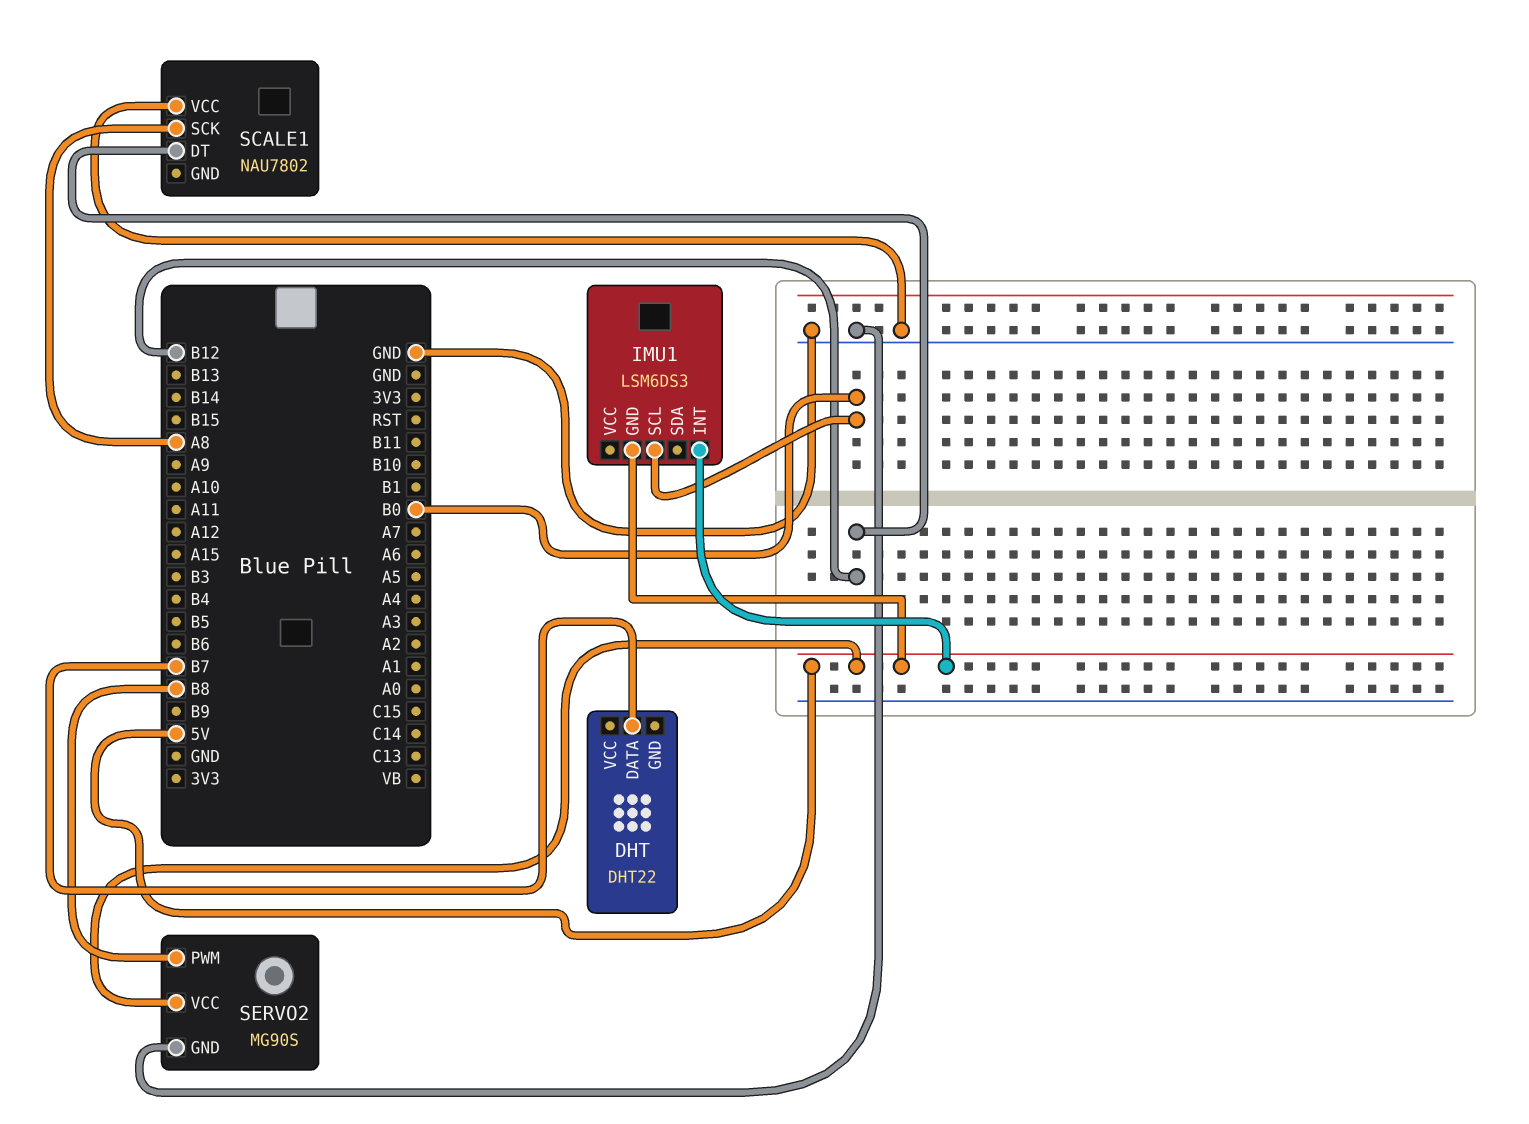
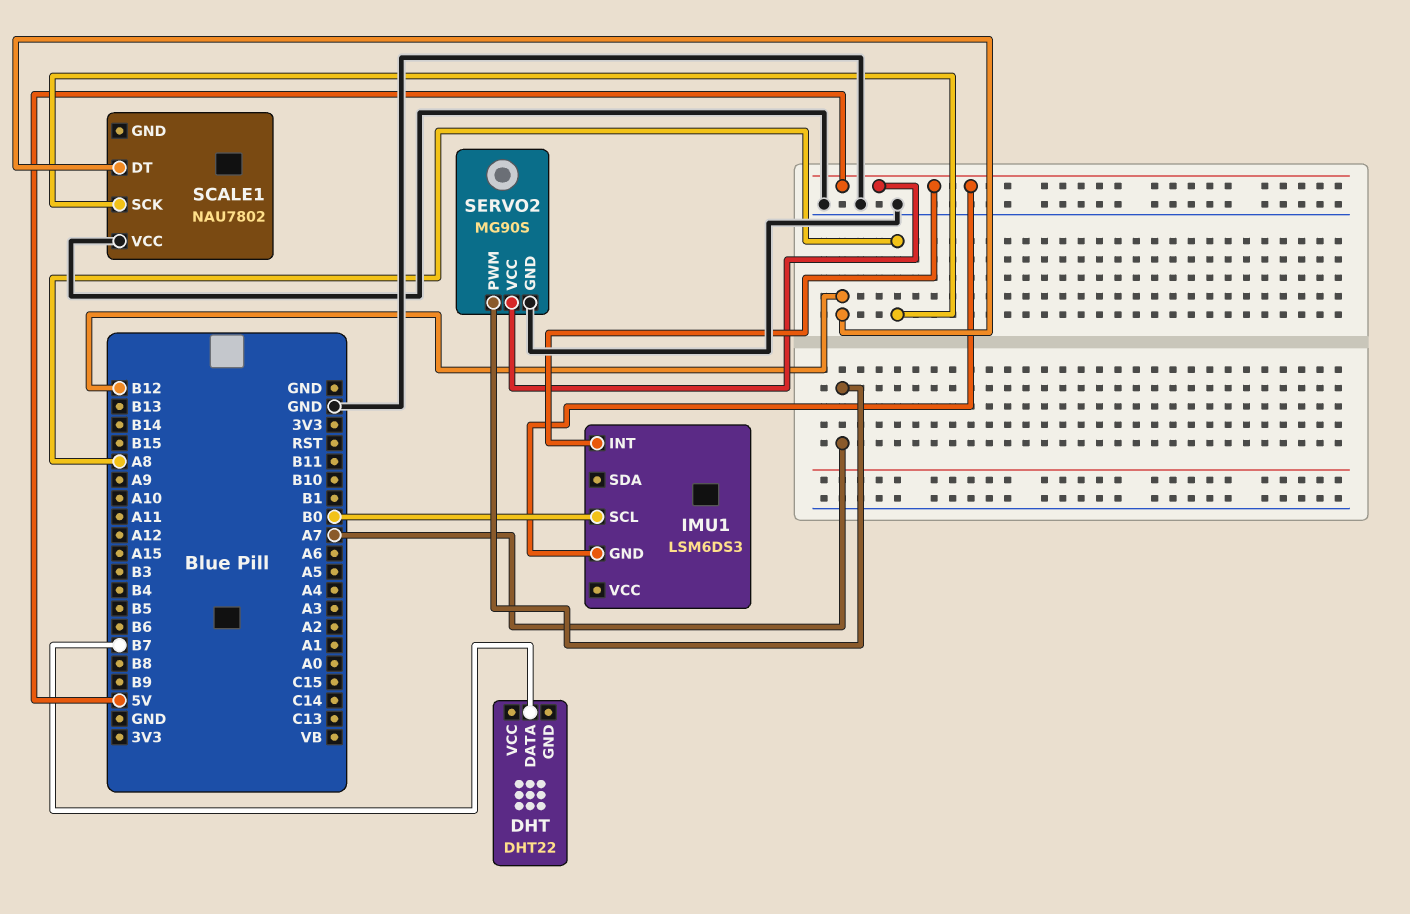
SERVO2 pin PWM: B8 -> A7

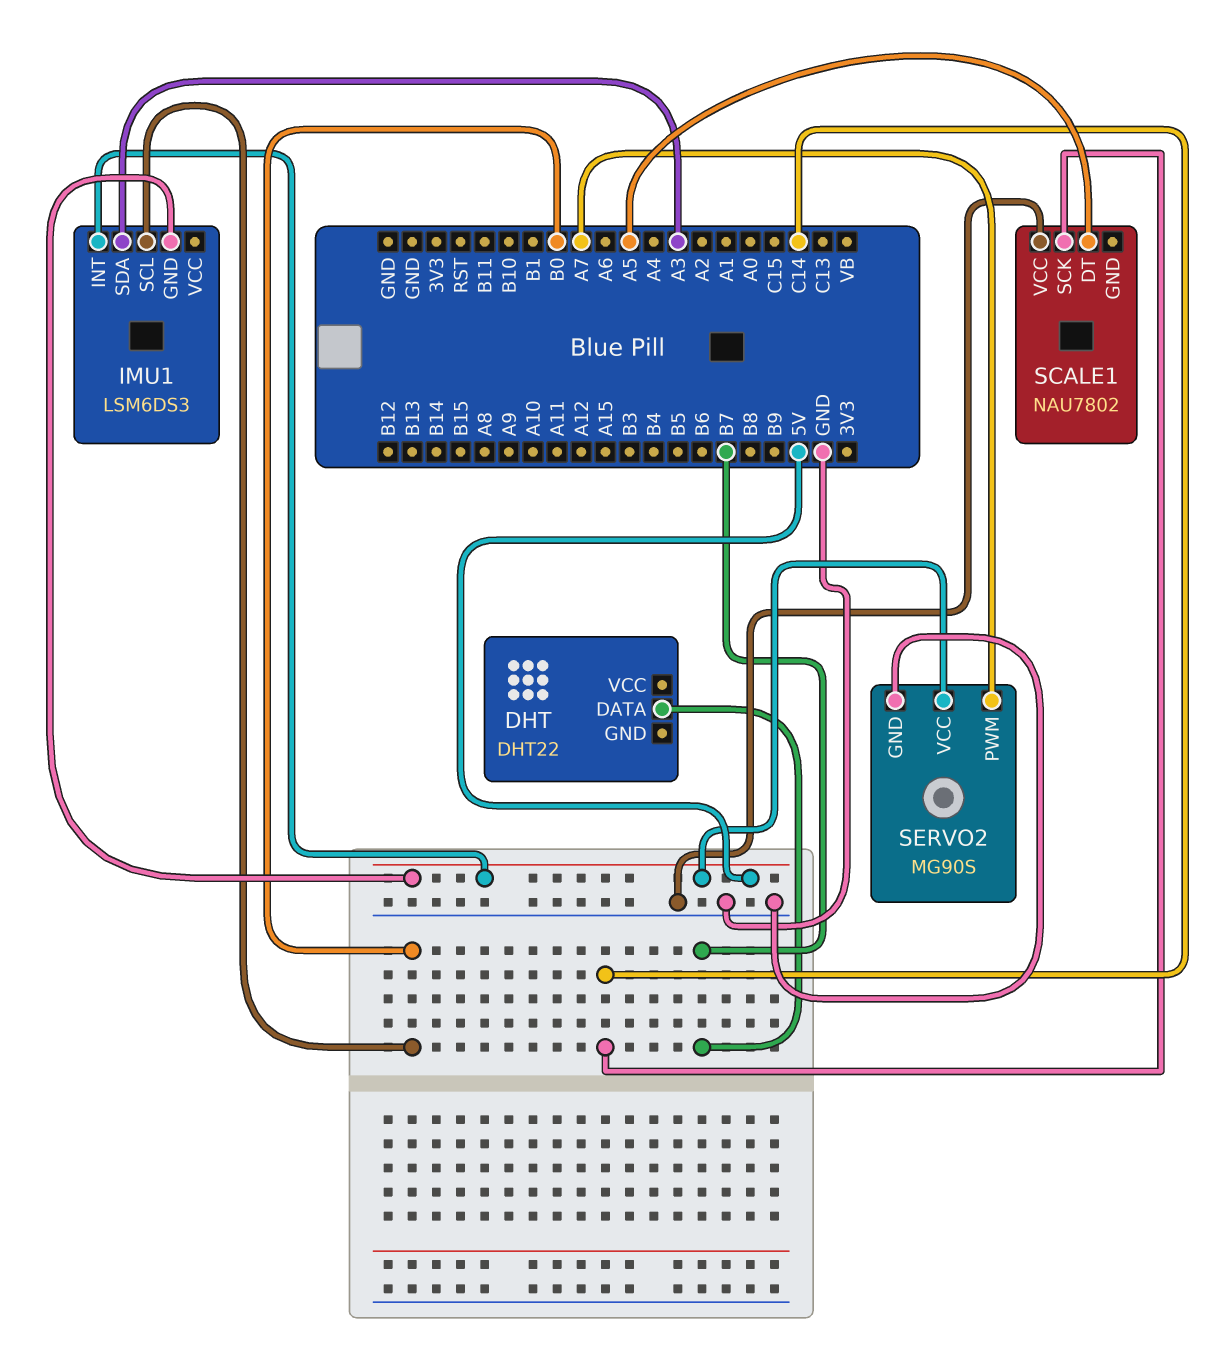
IMU1 pin SDA: none -> A3
SCALE1 pin DT: B12 -> A5
SCALE1 pin SCK: A8 -> C14

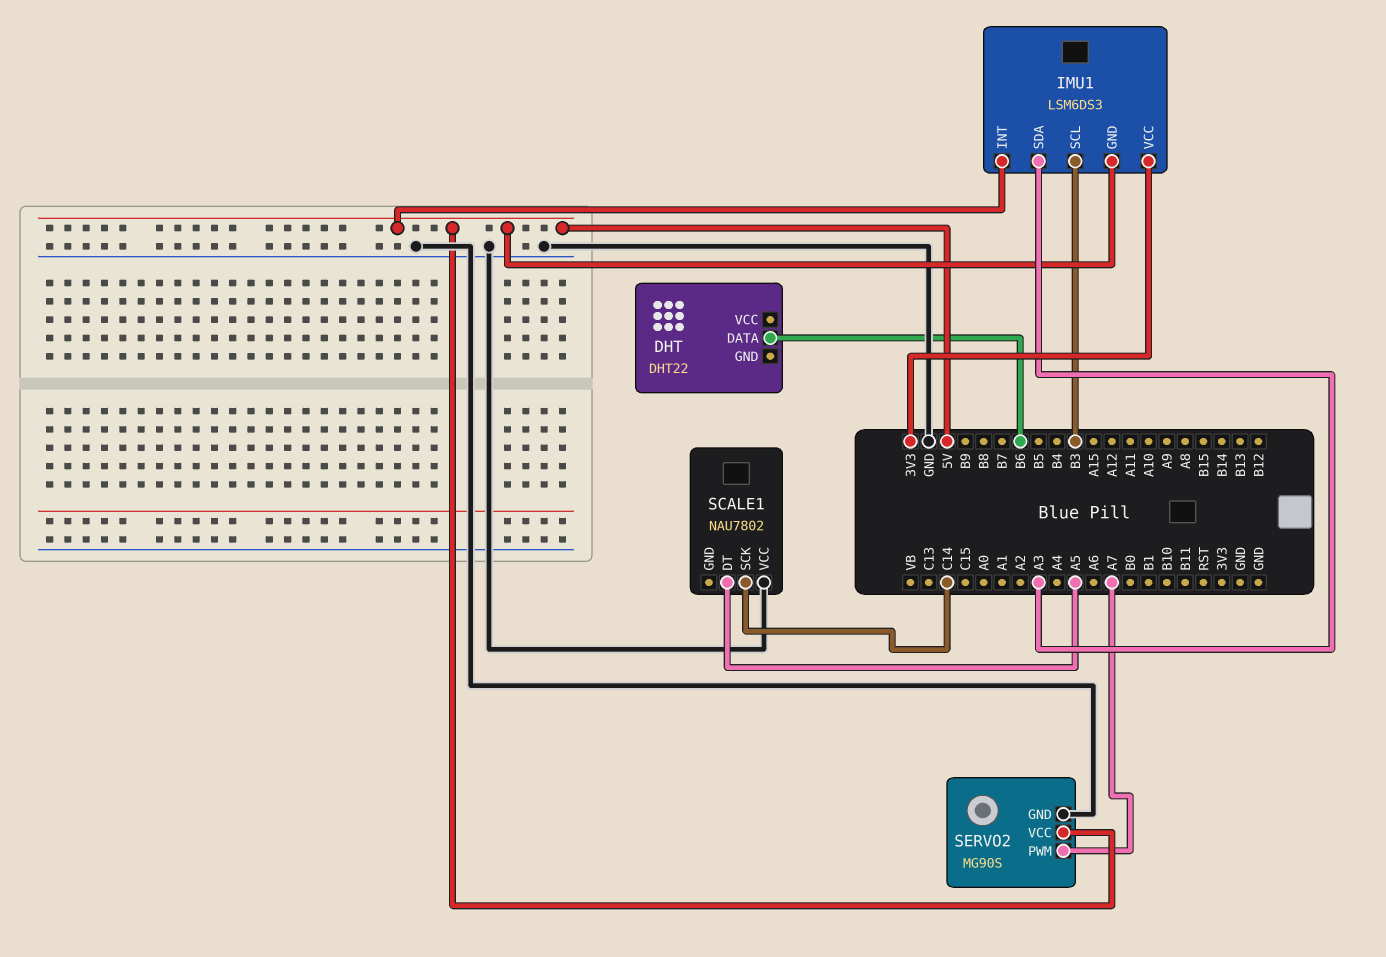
DHT pin DATA: B7 -> B6
IMU1 pin SCL: B0 -> B3
IMU1 pin VCC: none -> 3V3

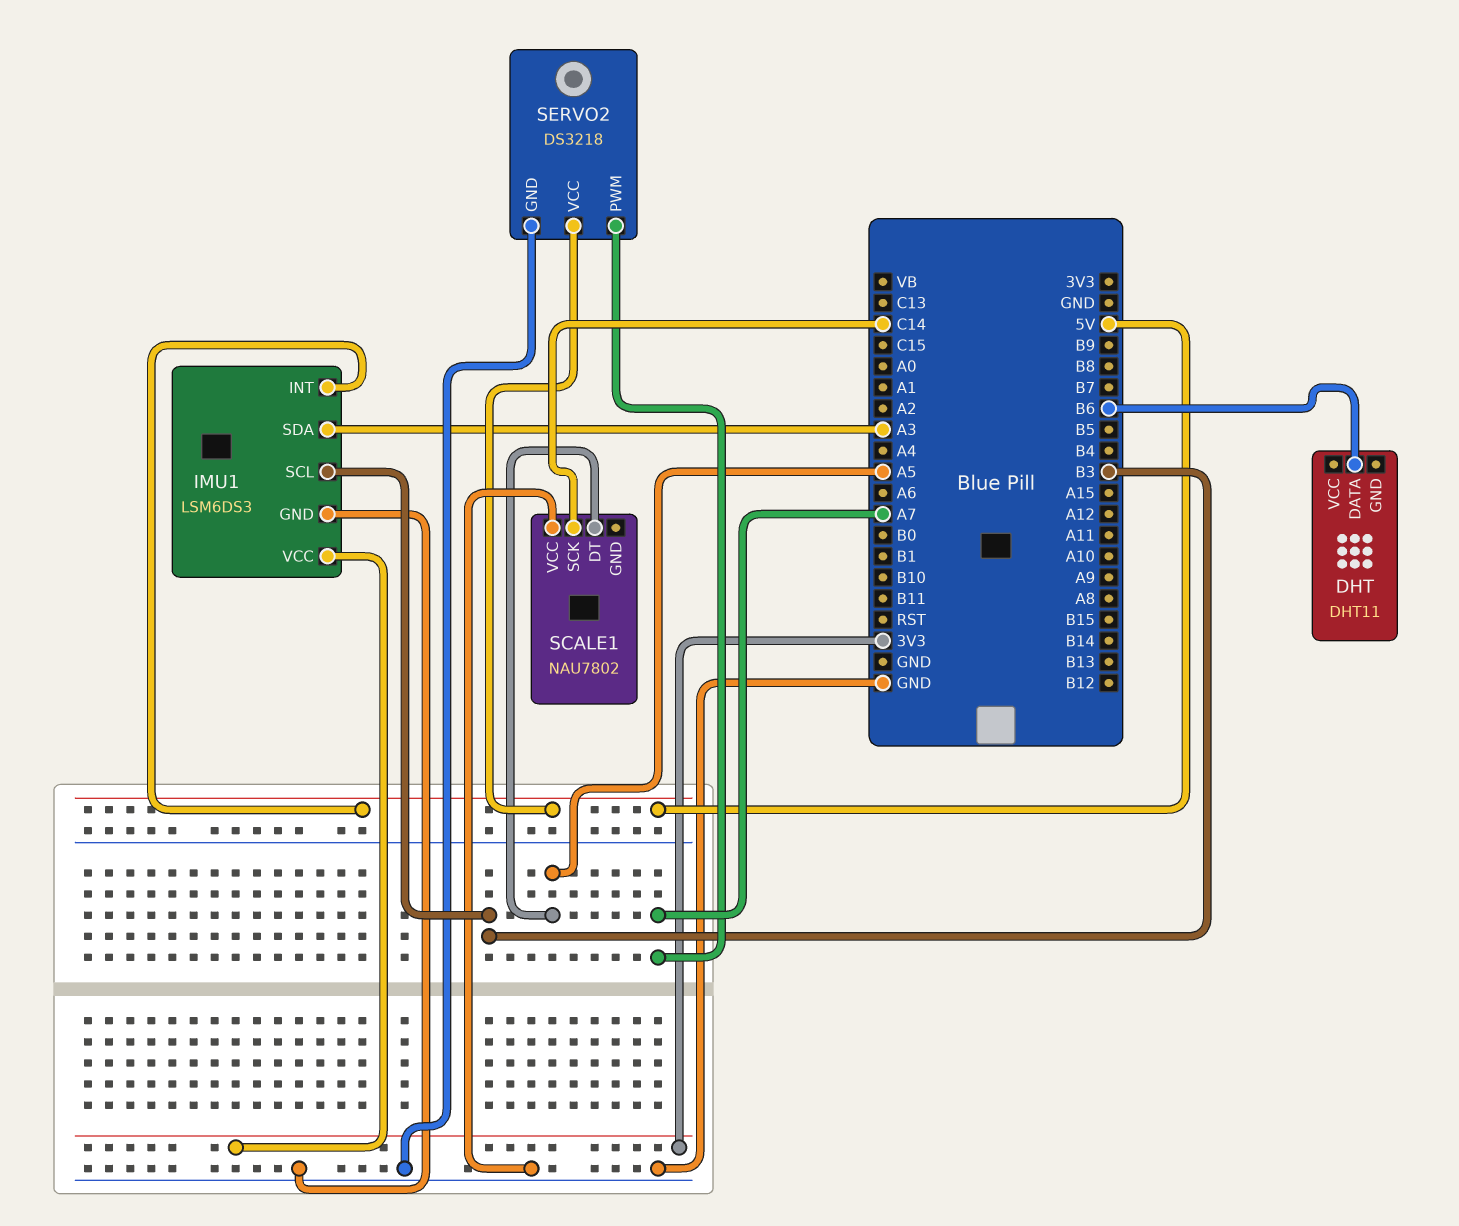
DHT: DHT22 -> DHT11
IMU1 pin GND: 5V -> GND
SERVO2: MG90S -> DS3218

